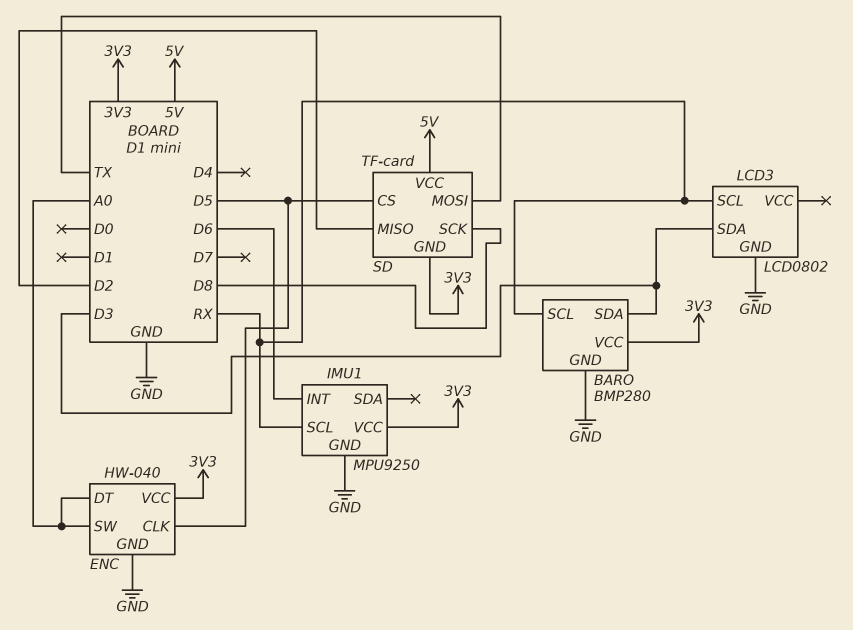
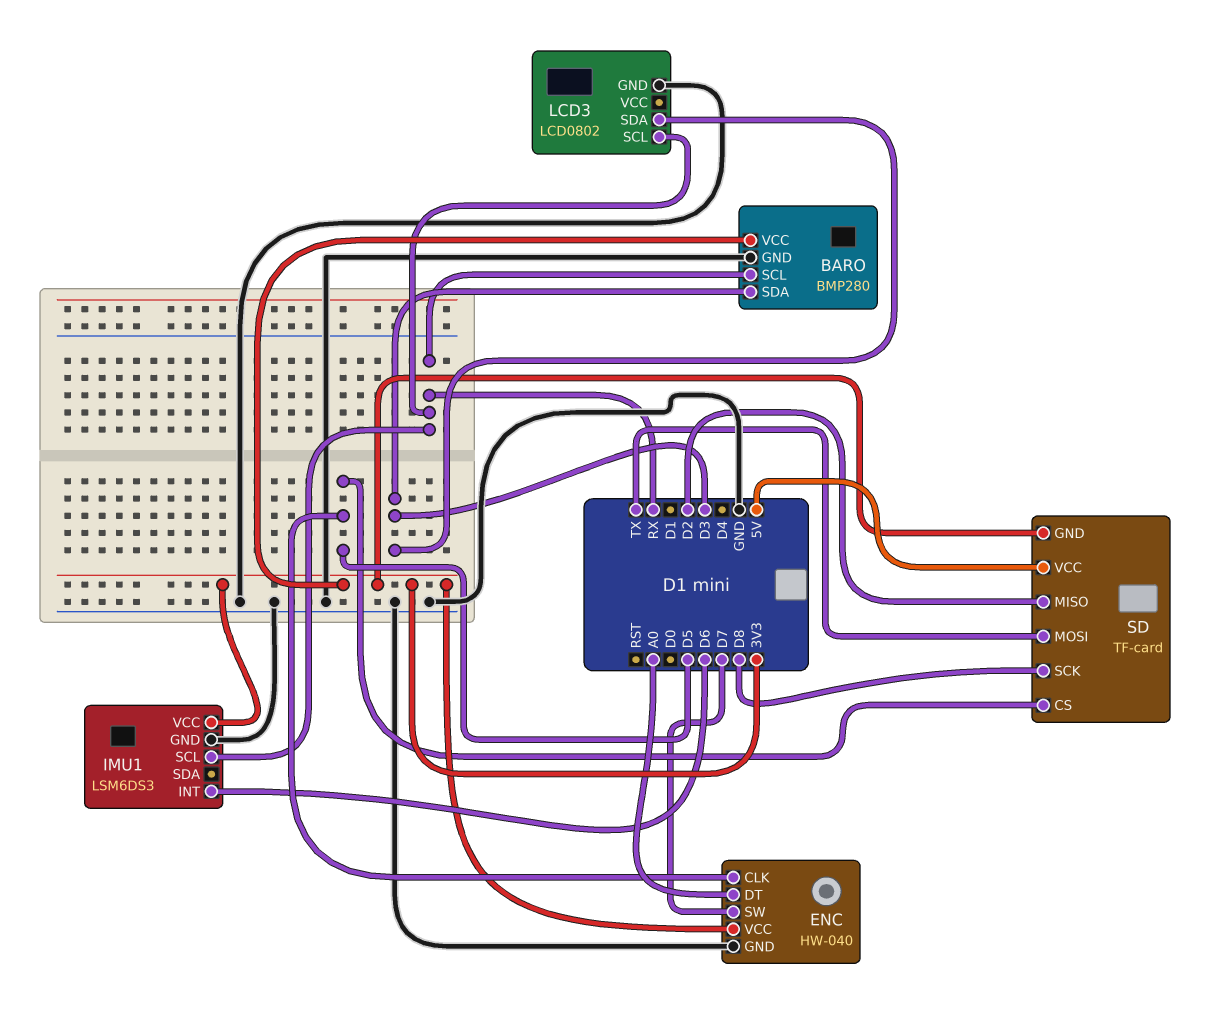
ENC pin SW: A0 -> D7
IMU1: MPU9250 -> LSM6DS3

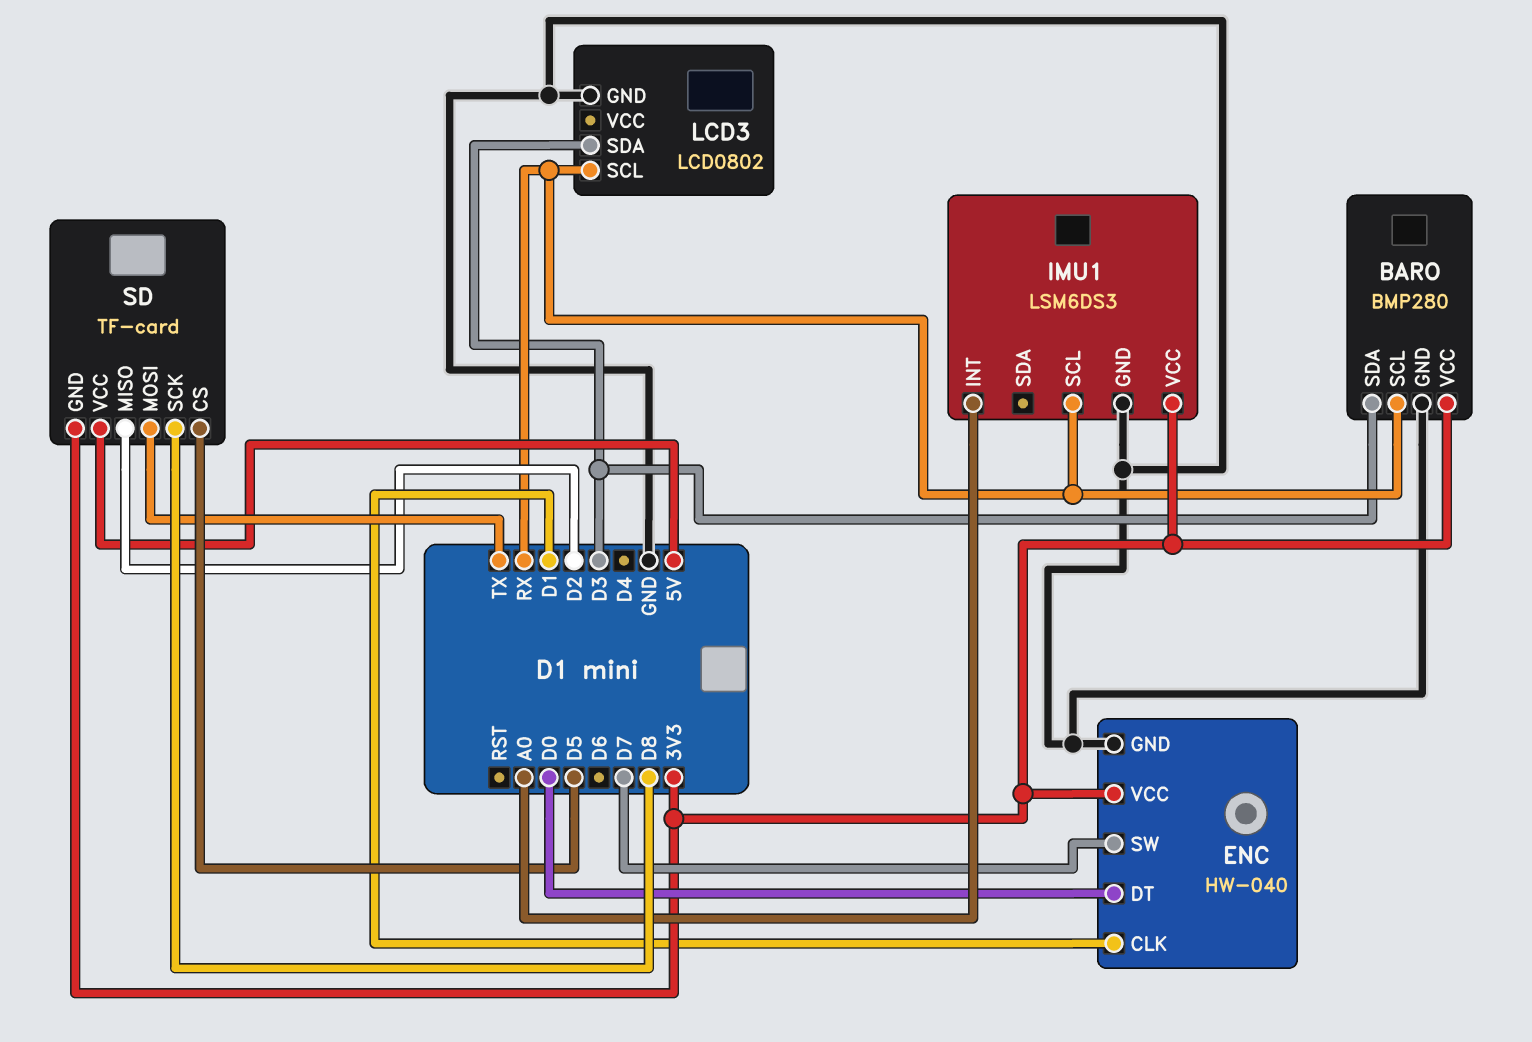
ENC pin CLK: D5 -> D1
ENC pin DT: A0 -> D0
IMU1 pin INT: D6 -> A0

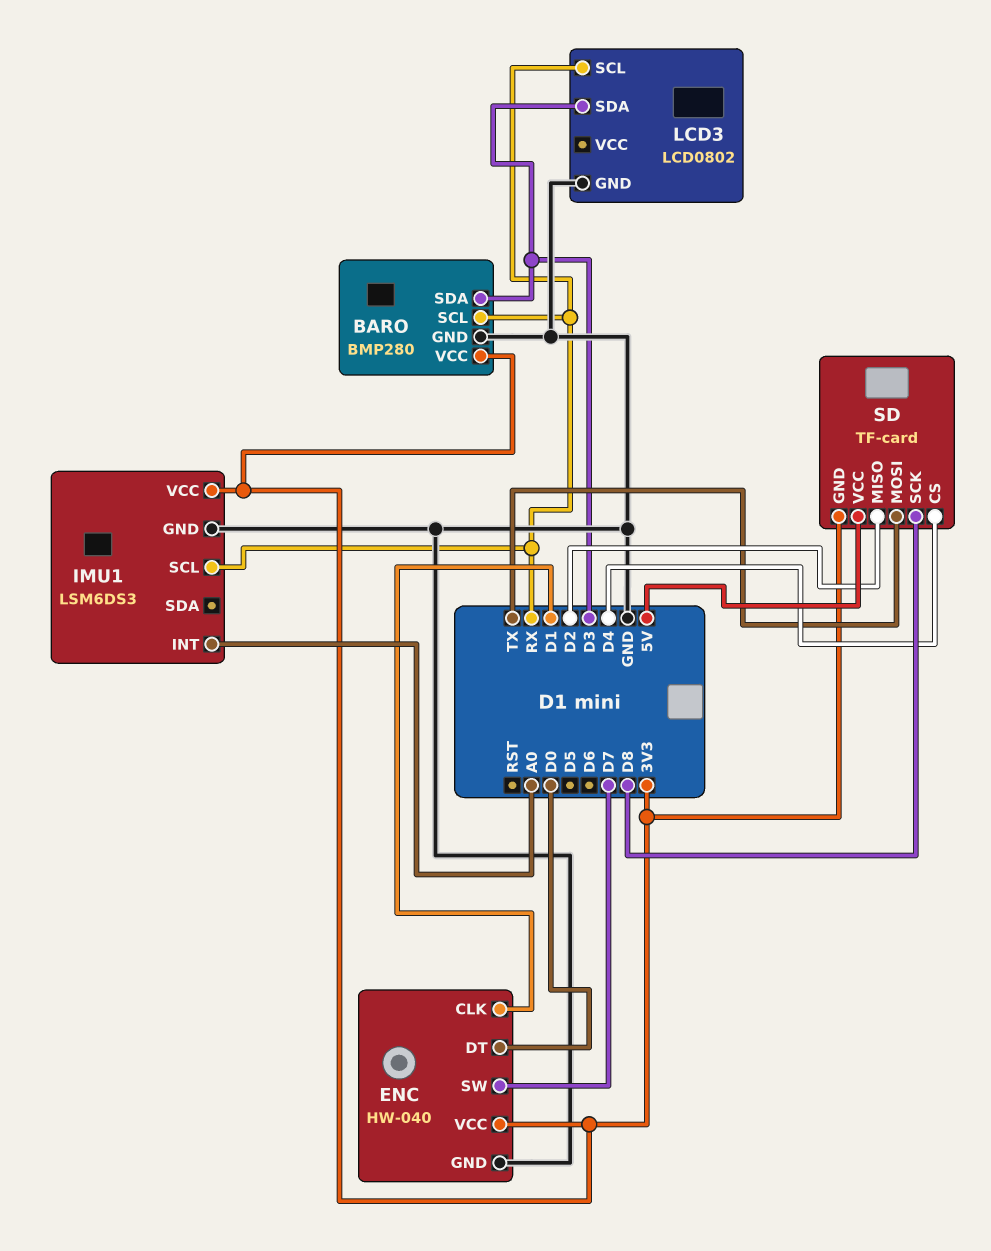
SD pin CS: D5 -> D4

